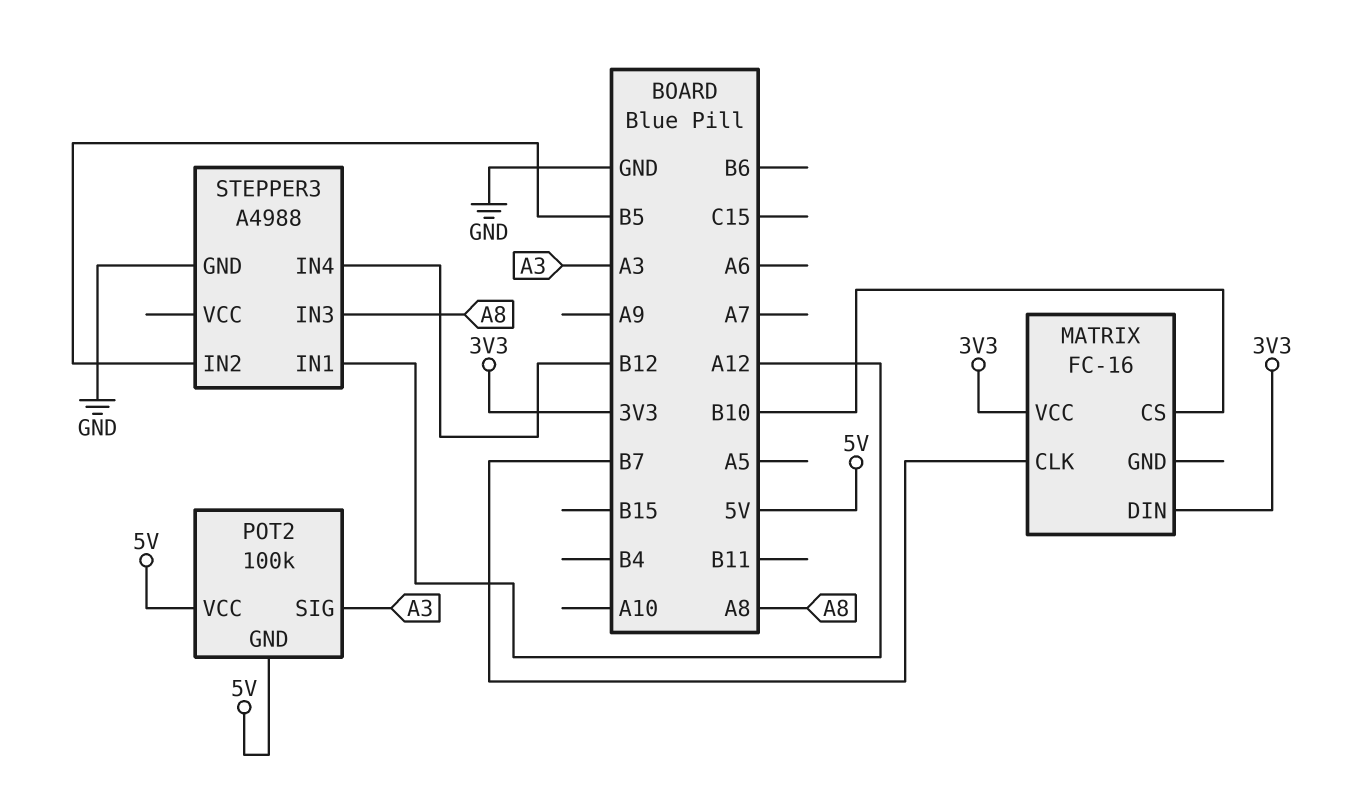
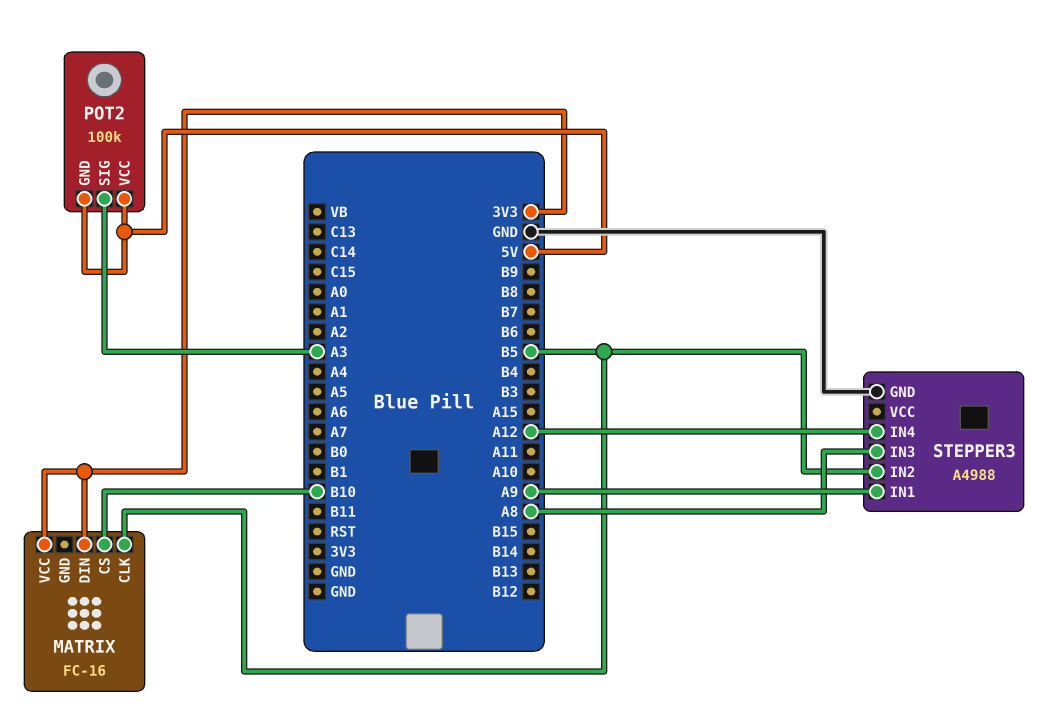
MATRIX pin CLK: B7 -> B5
STEPPER3 pin IN1: A12 -> A9
STEPPER3 pin IN4: B12 -> A12

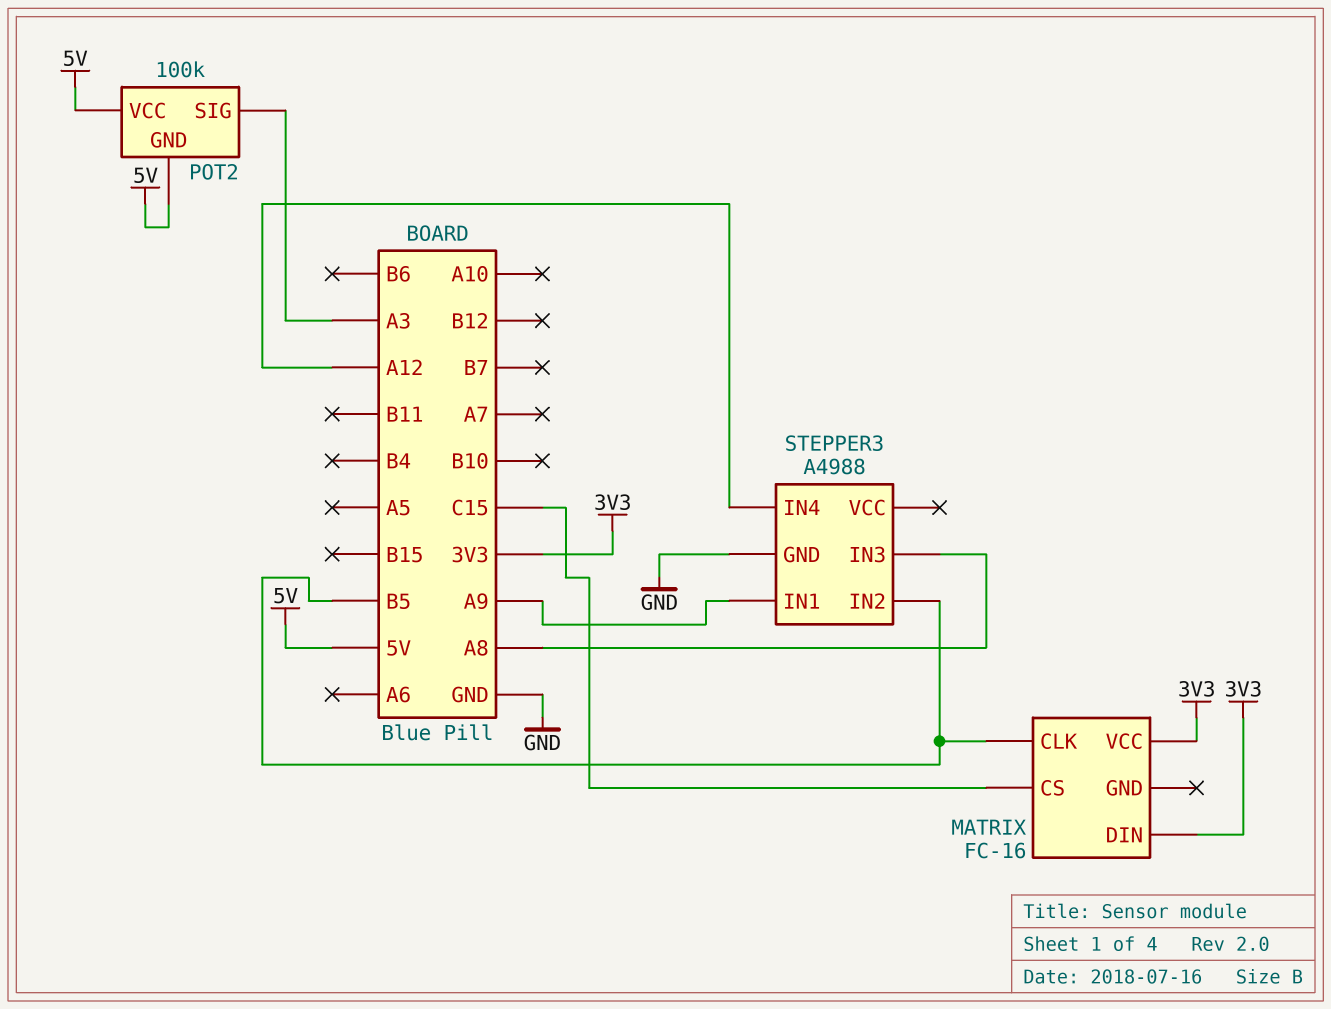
MATRIX pin CS: B10 -> C15

